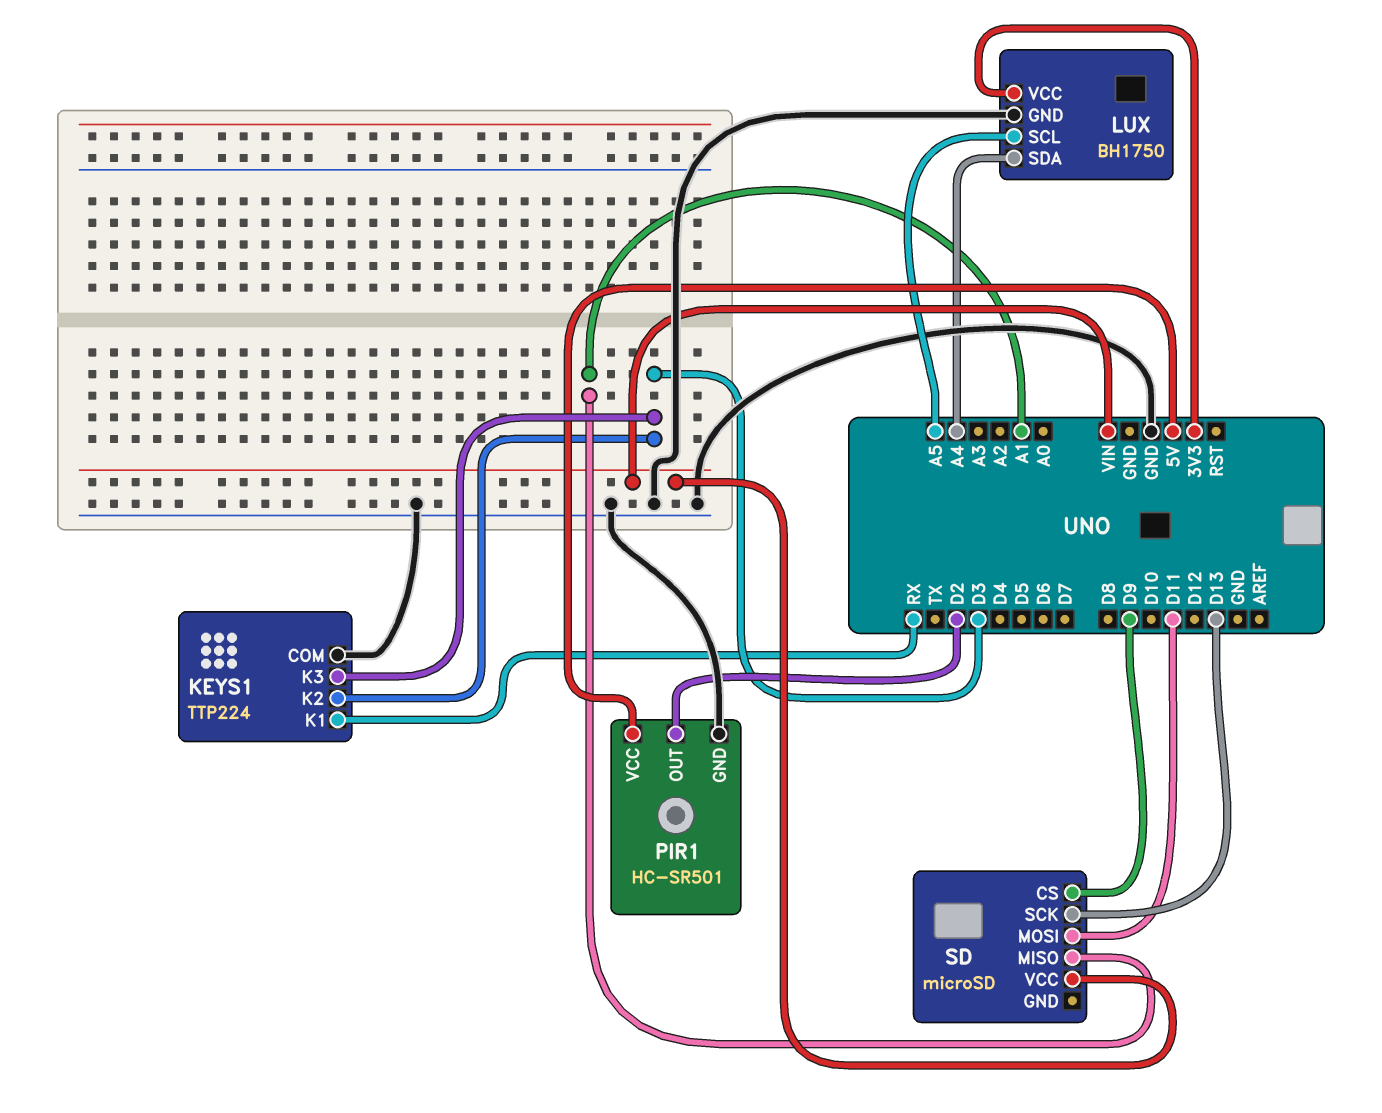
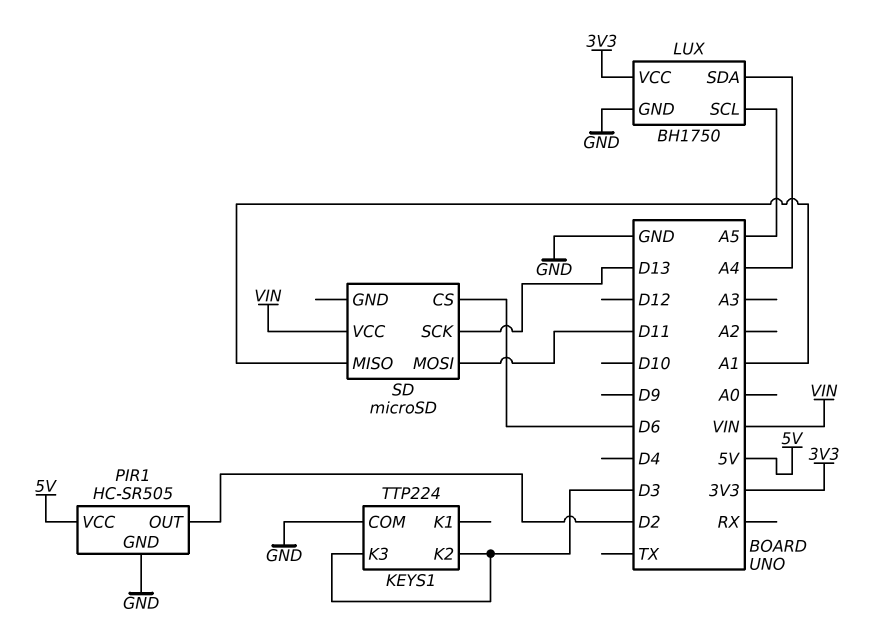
KEYS1 pin K1: RX -> none
PIR1: HC-SR501 -> HC-SR505
SD pin CS: D9 -> D6

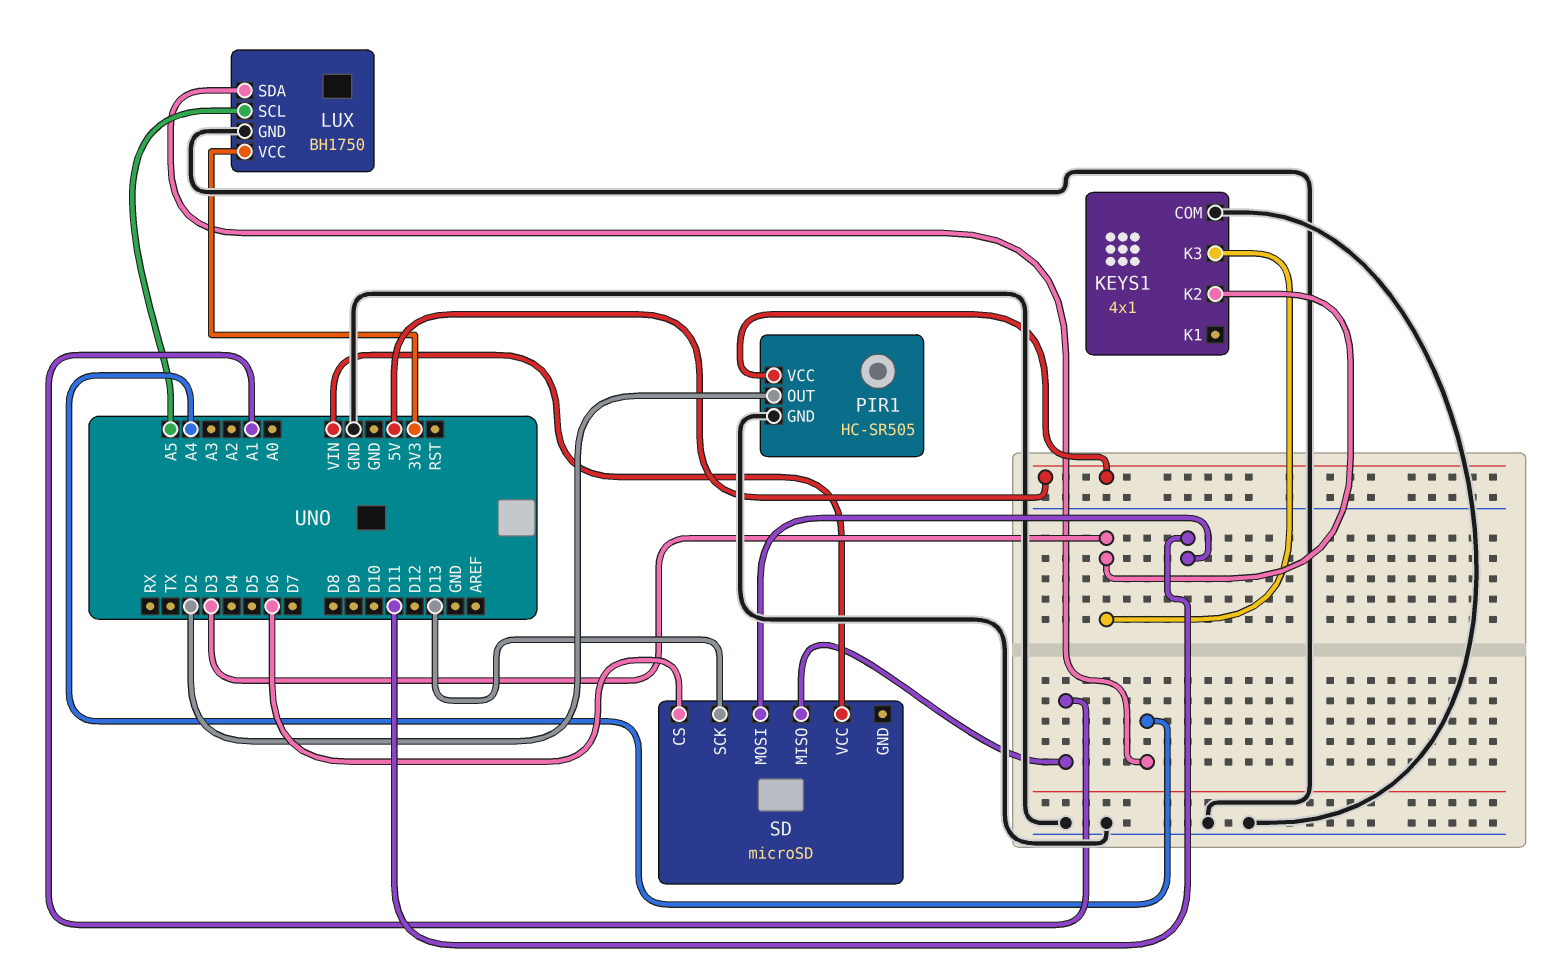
KEYS1: TTP224 -> 4x1

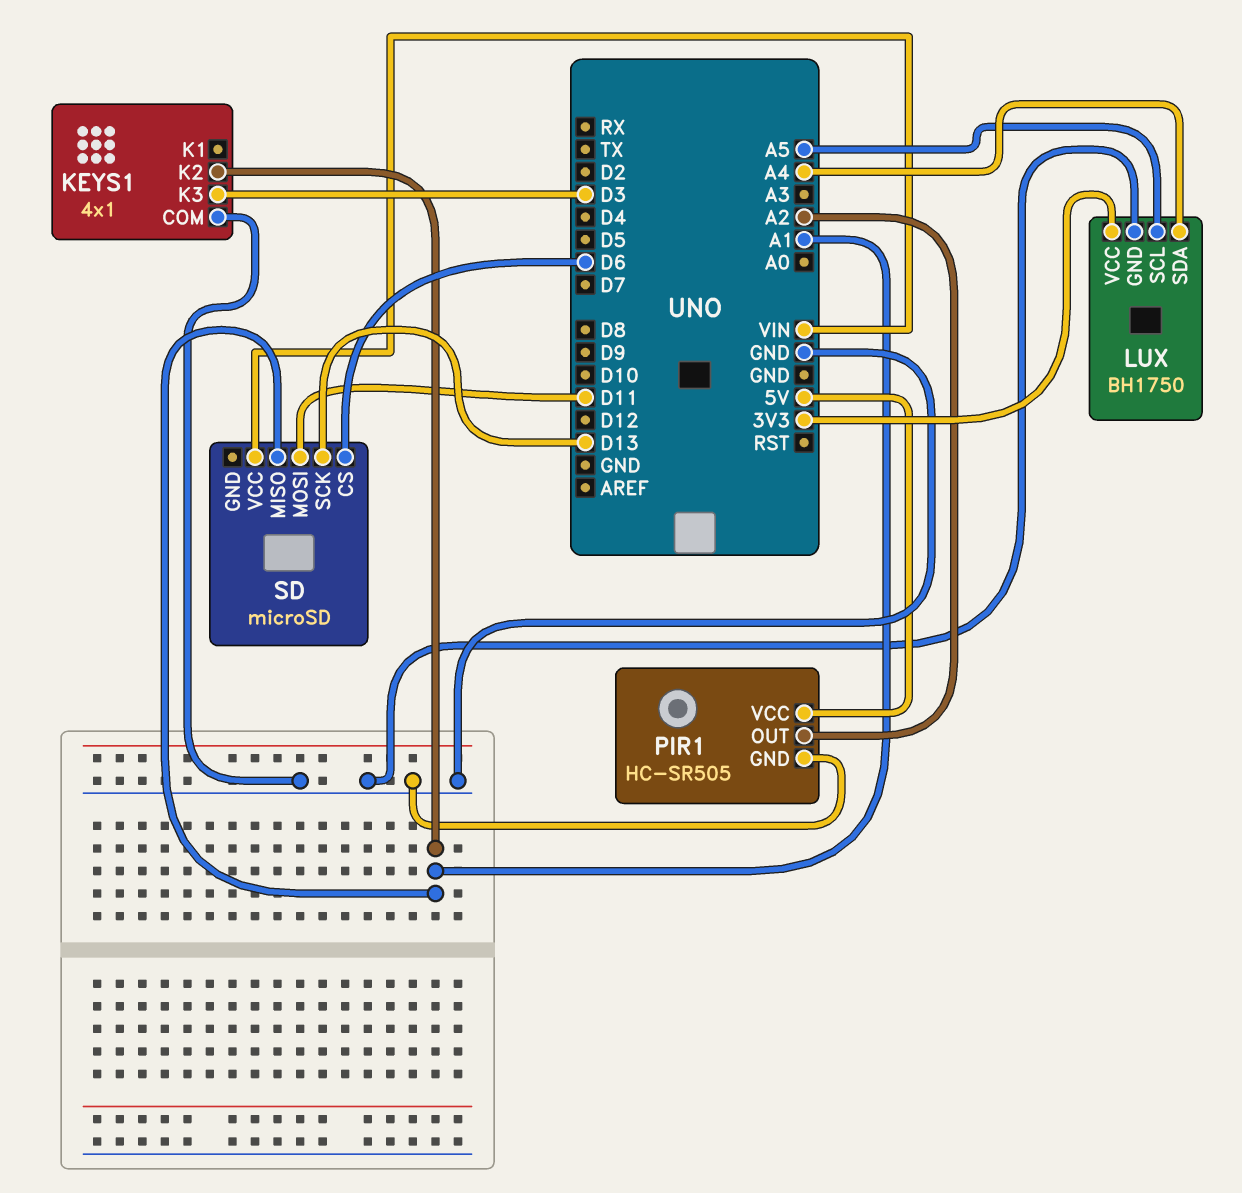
KEYS1 pin K2: D3 -> A1
PIR1 pin OUT: D2 -> A2

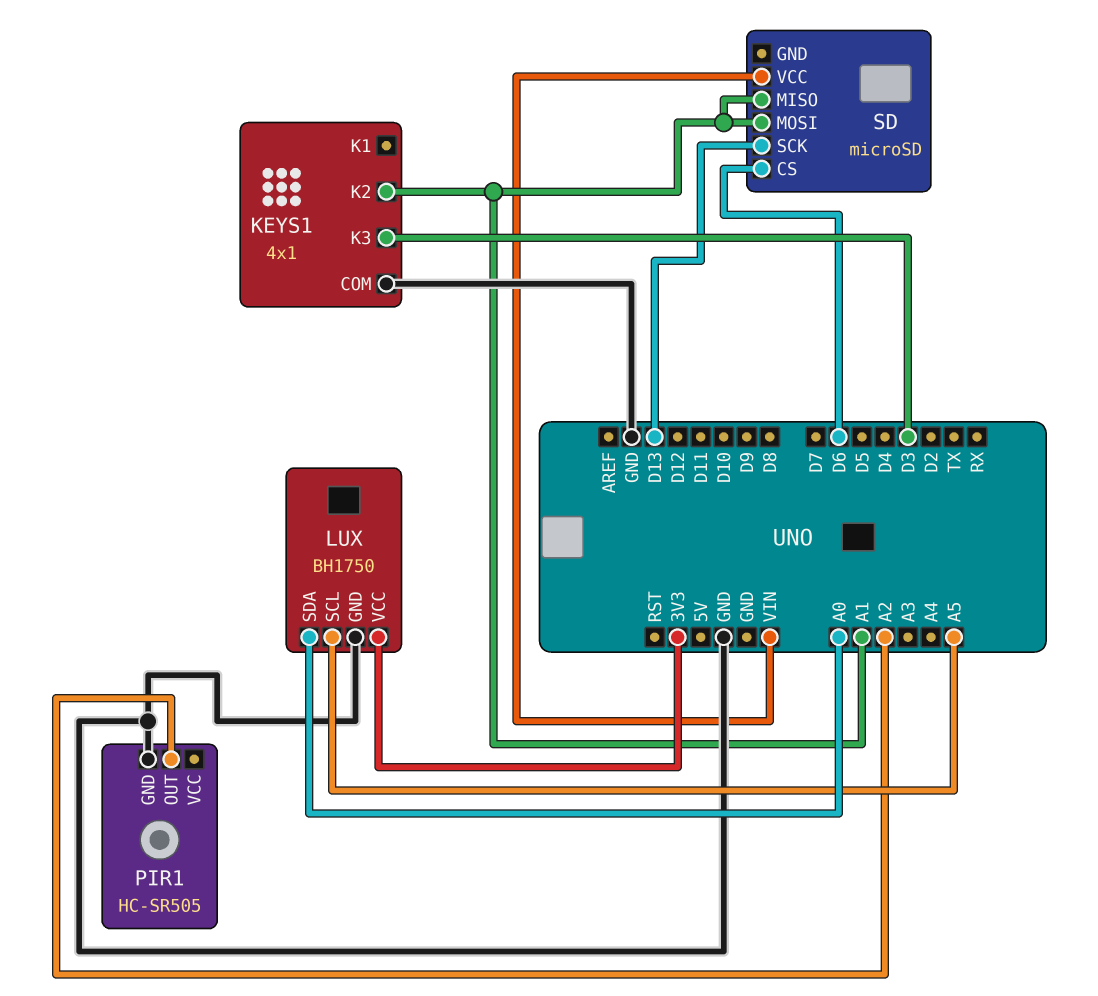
LUX pin SDA: A4 -> A0
PIR1 pin VCC: 5V -> none
SD pin MOSI: D11 -> A1

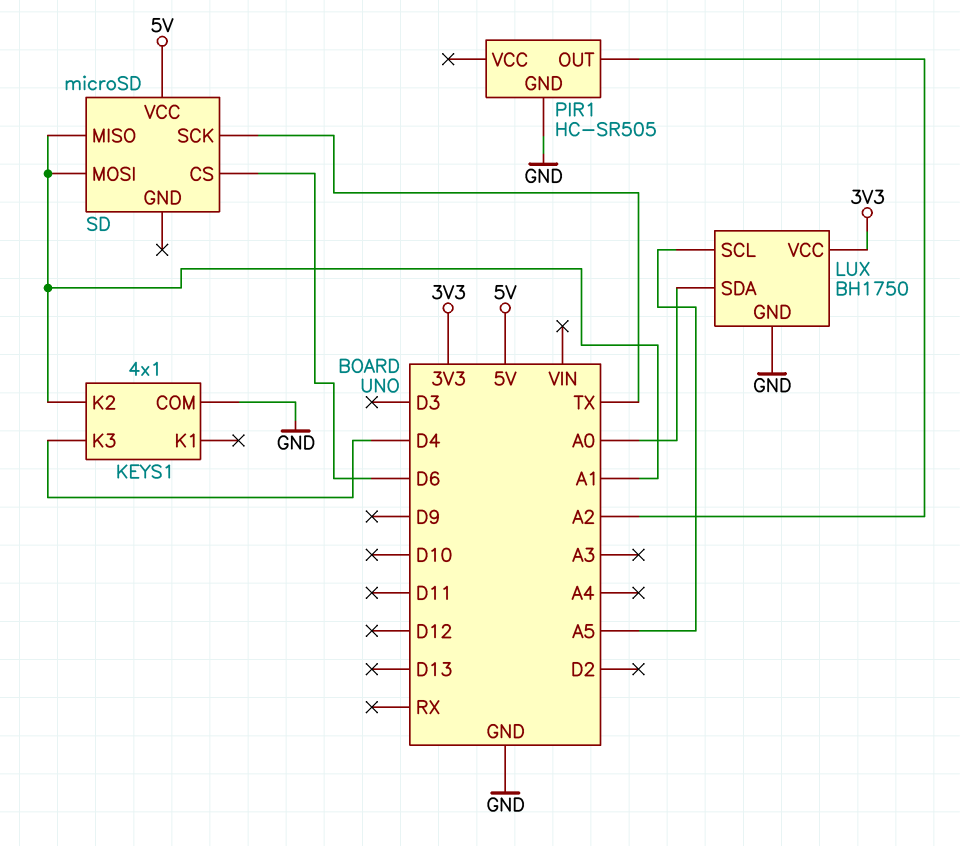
KEYS1 pin K3: D3 -> D4
SD pin SCK: D13 -> TX
SD pin VCC: VIN -> 5V

